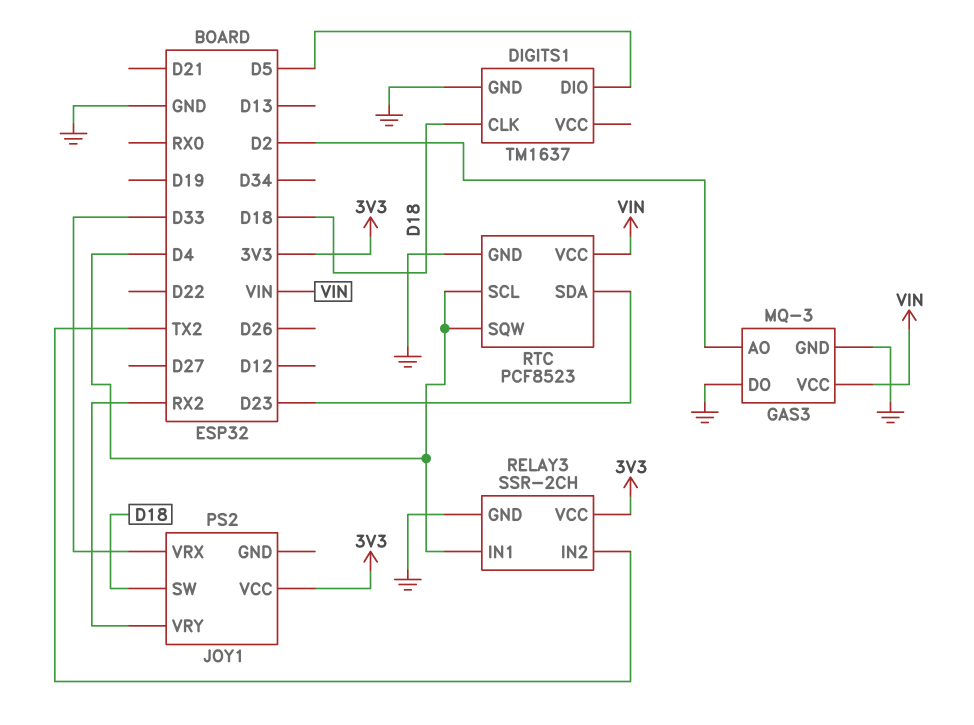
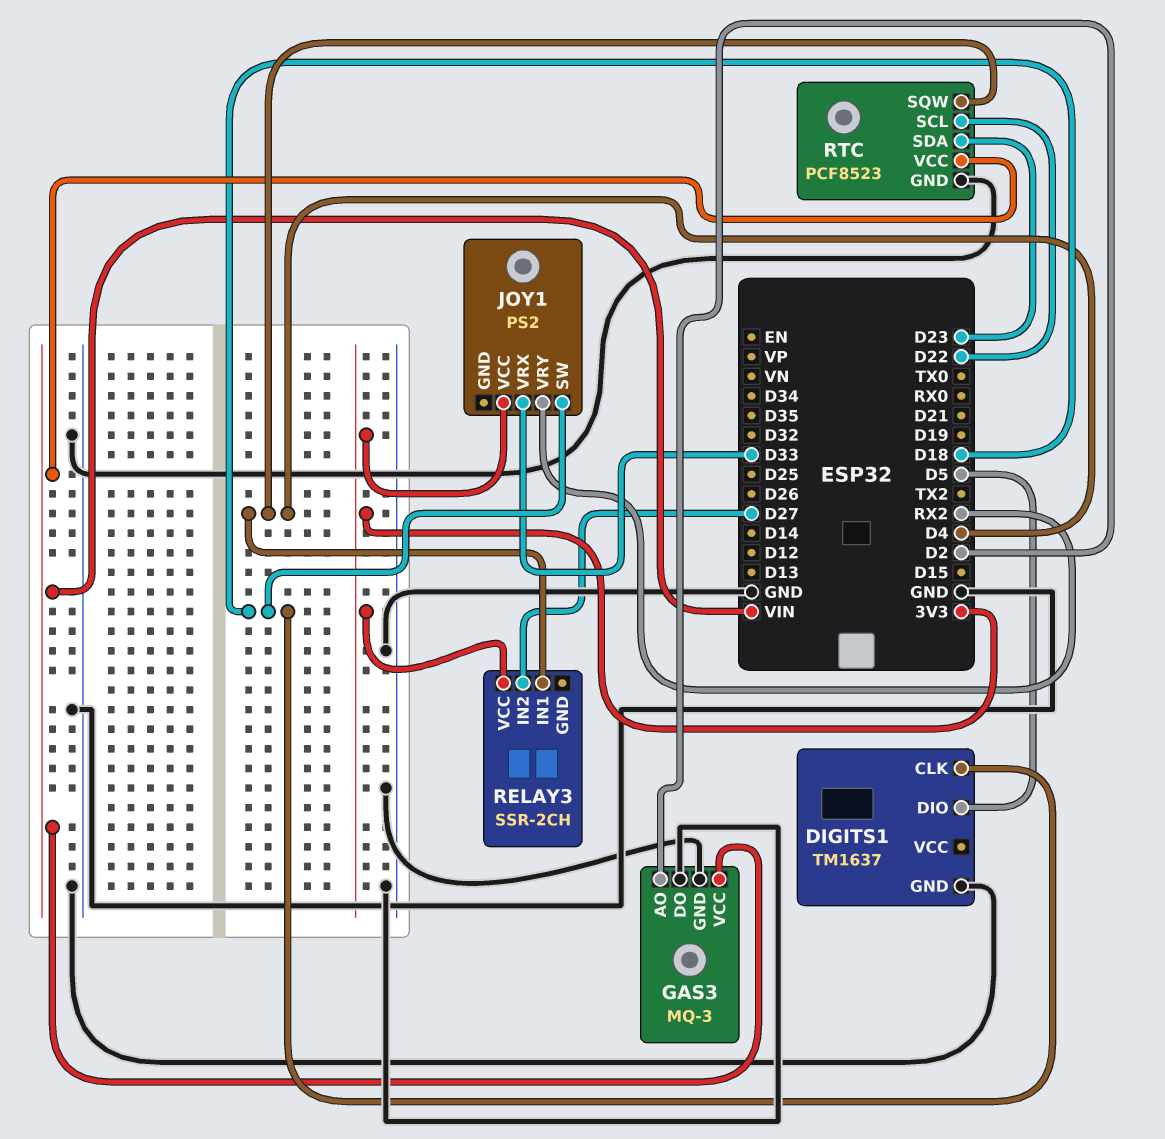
RELAY3 pin GND: GND -> none
RELAY3 pin IN2: TX2 -> D27
RTC pin SCL: D4 -> D22

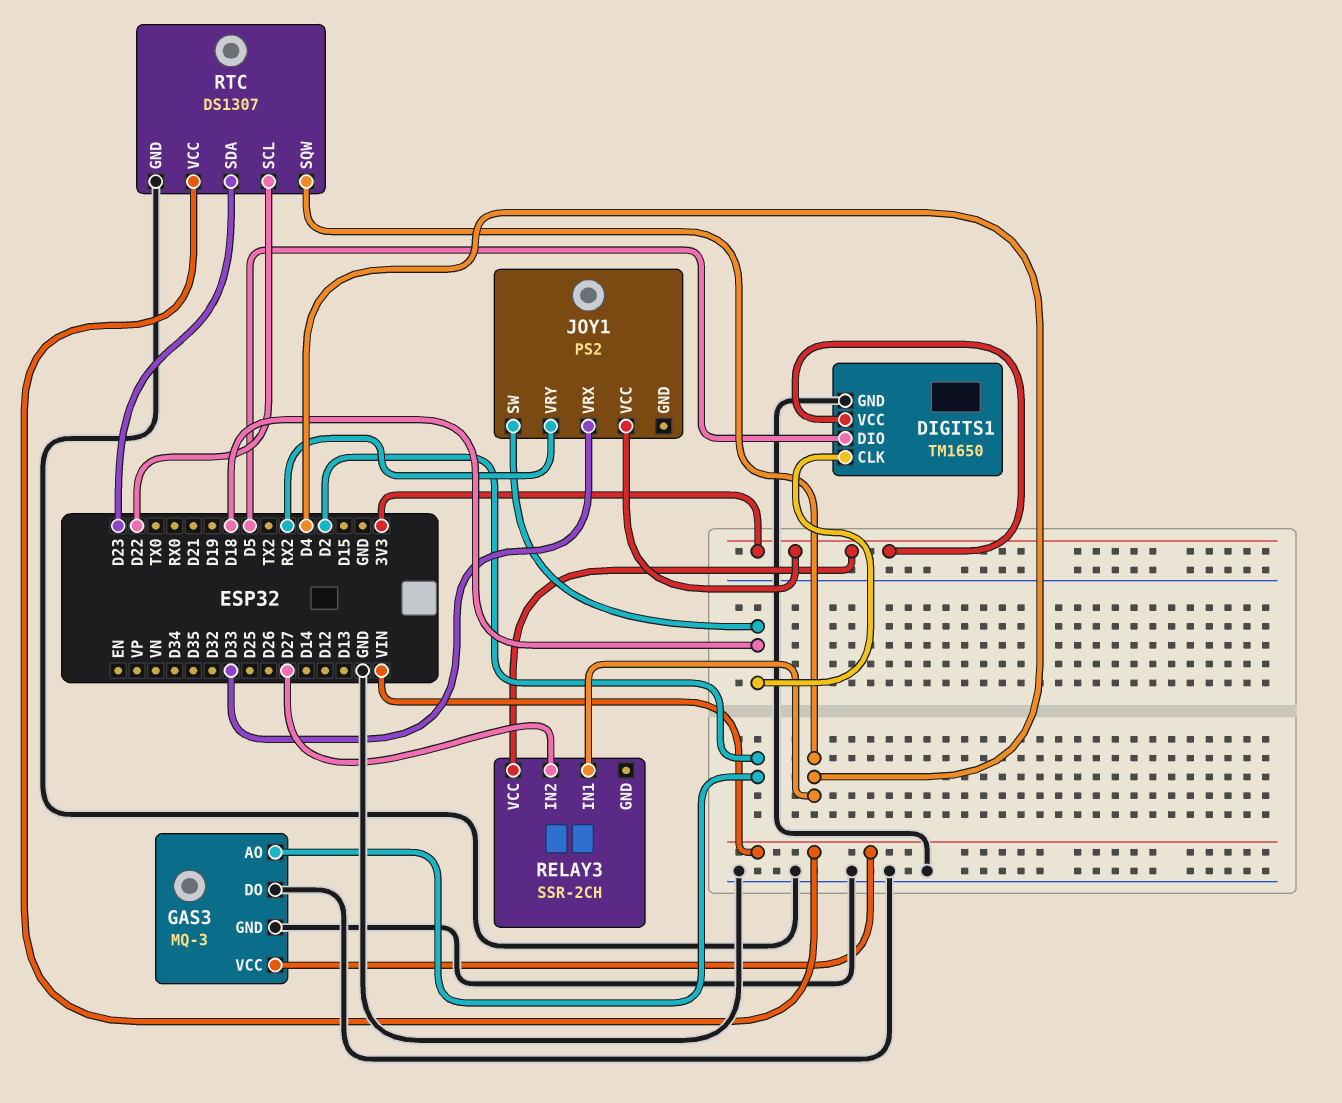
DIGITS1: TM1637 -> TM1650
DIGITS1 pin VCC: none -> 3V3
RTC: PCF8523 -> DS1307

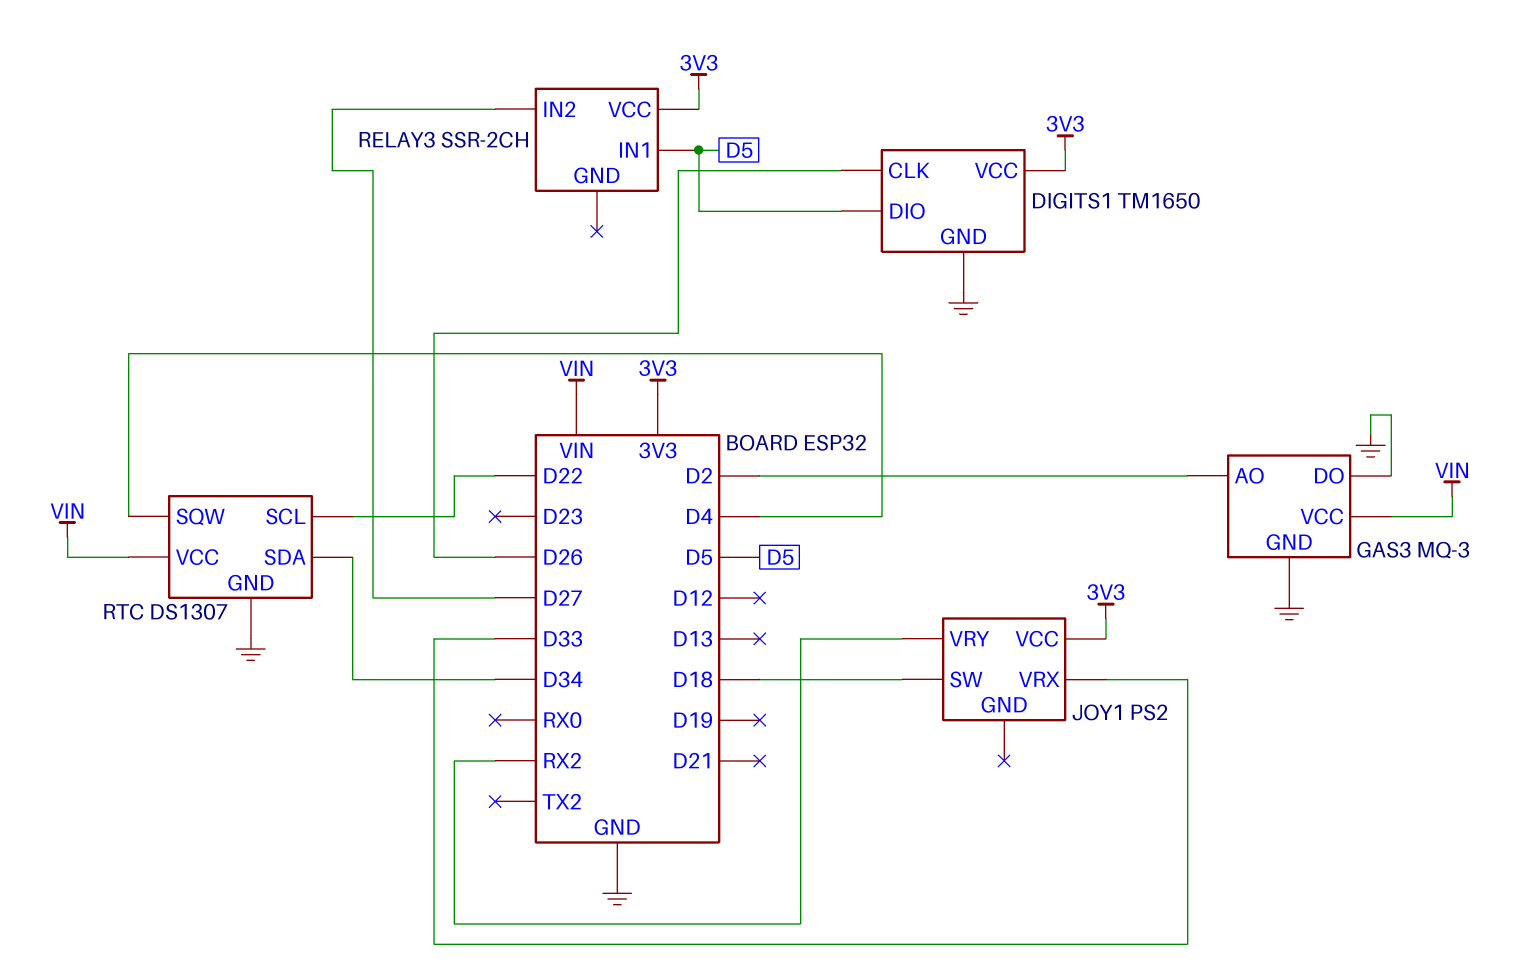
DIGITS1 pin CLK: D18 -> D26
RELAY3 pin IN1: D4 -> D5
RTC pin SDA: D23 -> D34

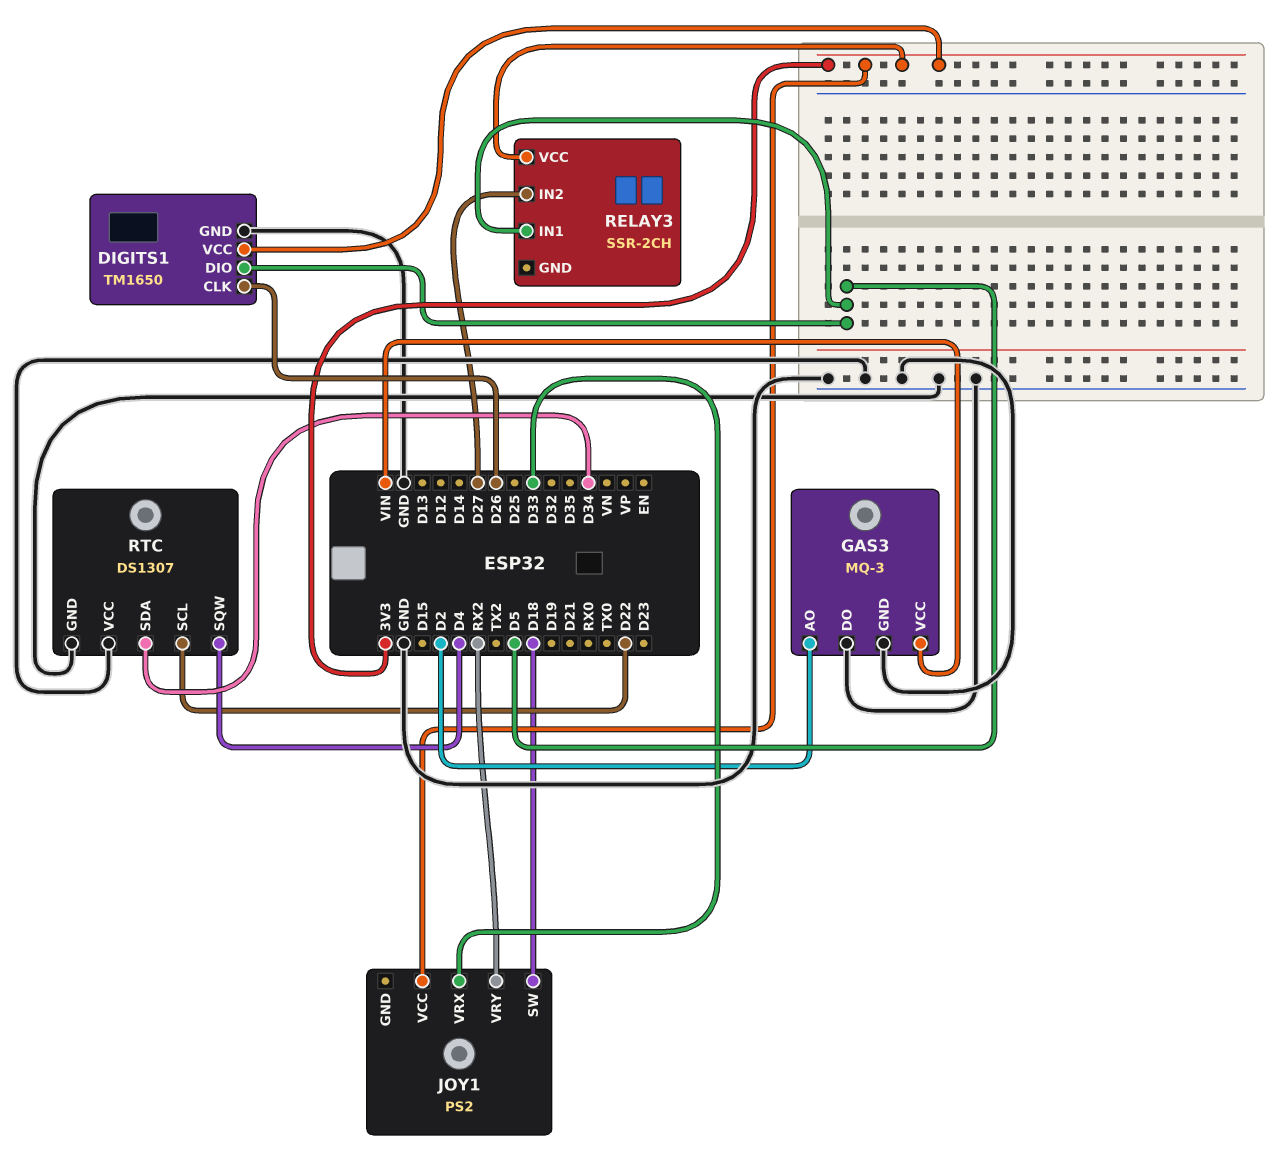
RTC pin VCC: VIN -> GND

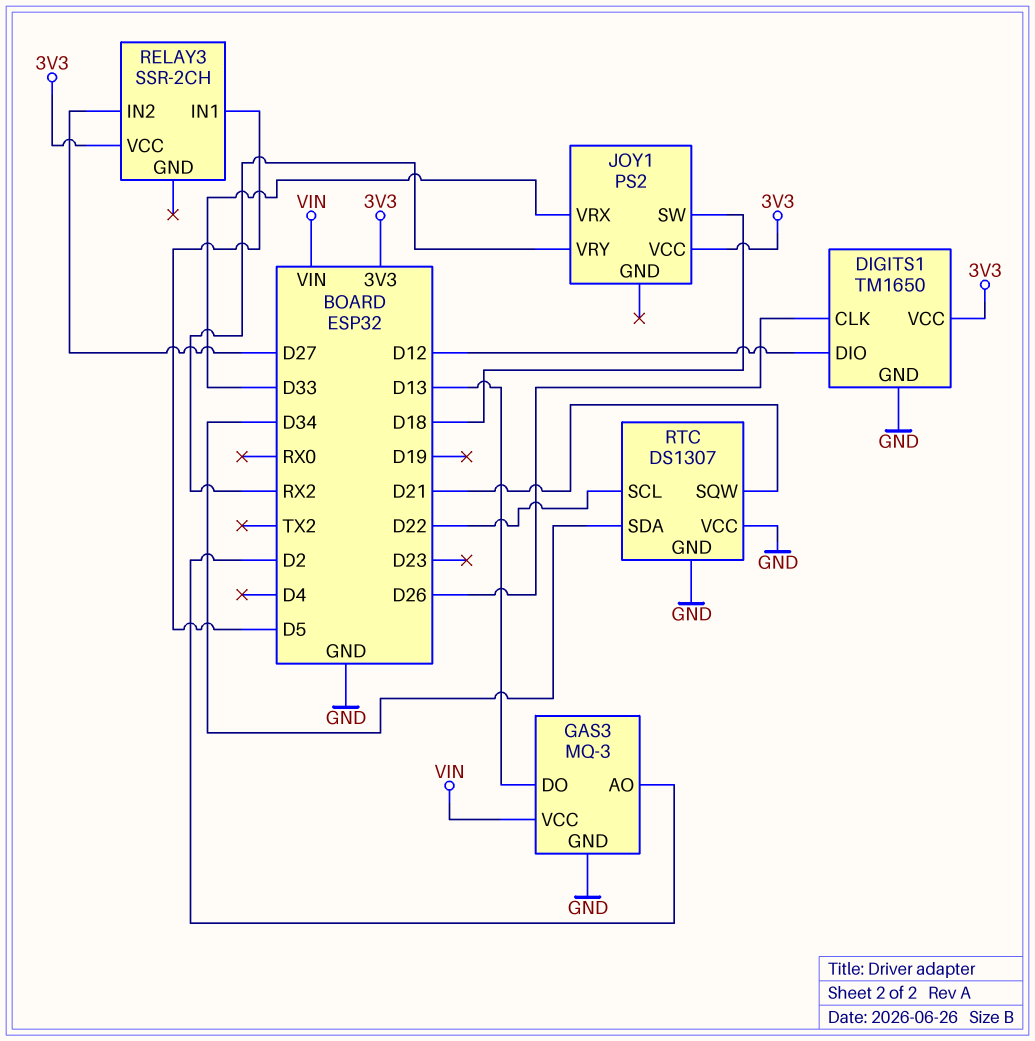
DIGITS1 pin DIO: D5 -> D12
GAS3 pin DO: GND -> D13
RTC pin SQW: D4 -> D21

